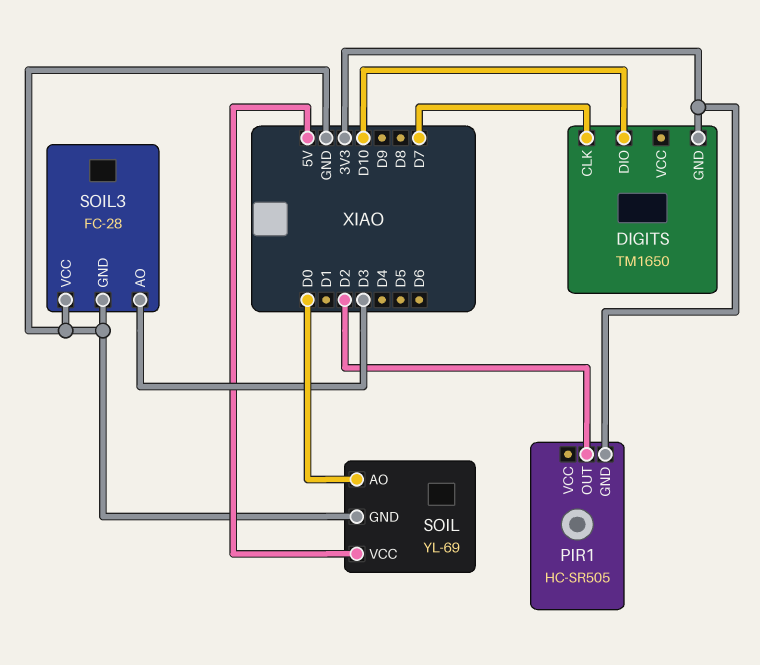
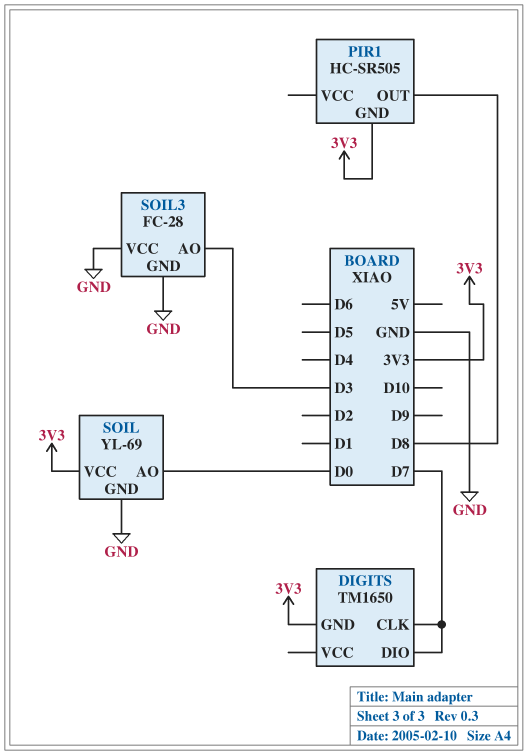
DIGITS pin DIO: D10 -> D7
PIR1 pin OUT: D2 -> D8
SOIL pin VCC: 5V -> 3V3

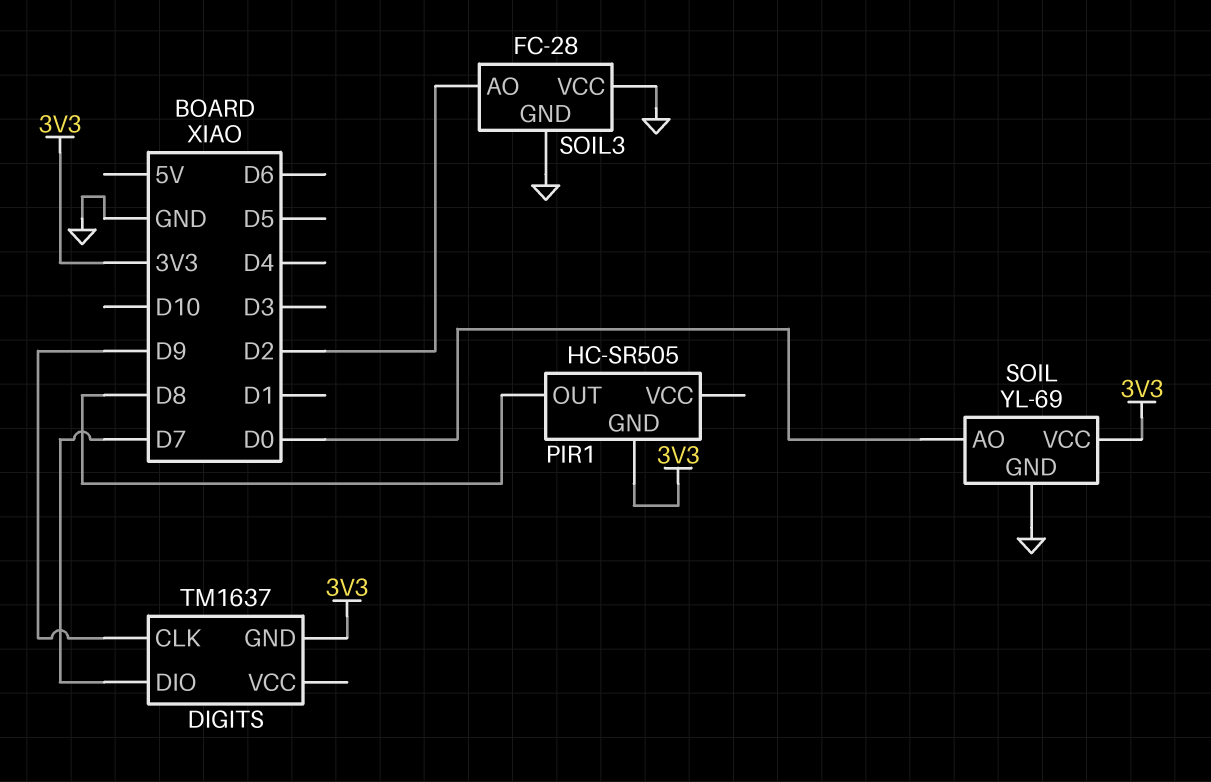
DIGITS: TM1650 -> TM1637
DIGITS pin CLK: D7 -> D9
SOIL3 pin AO: D3 -> D2

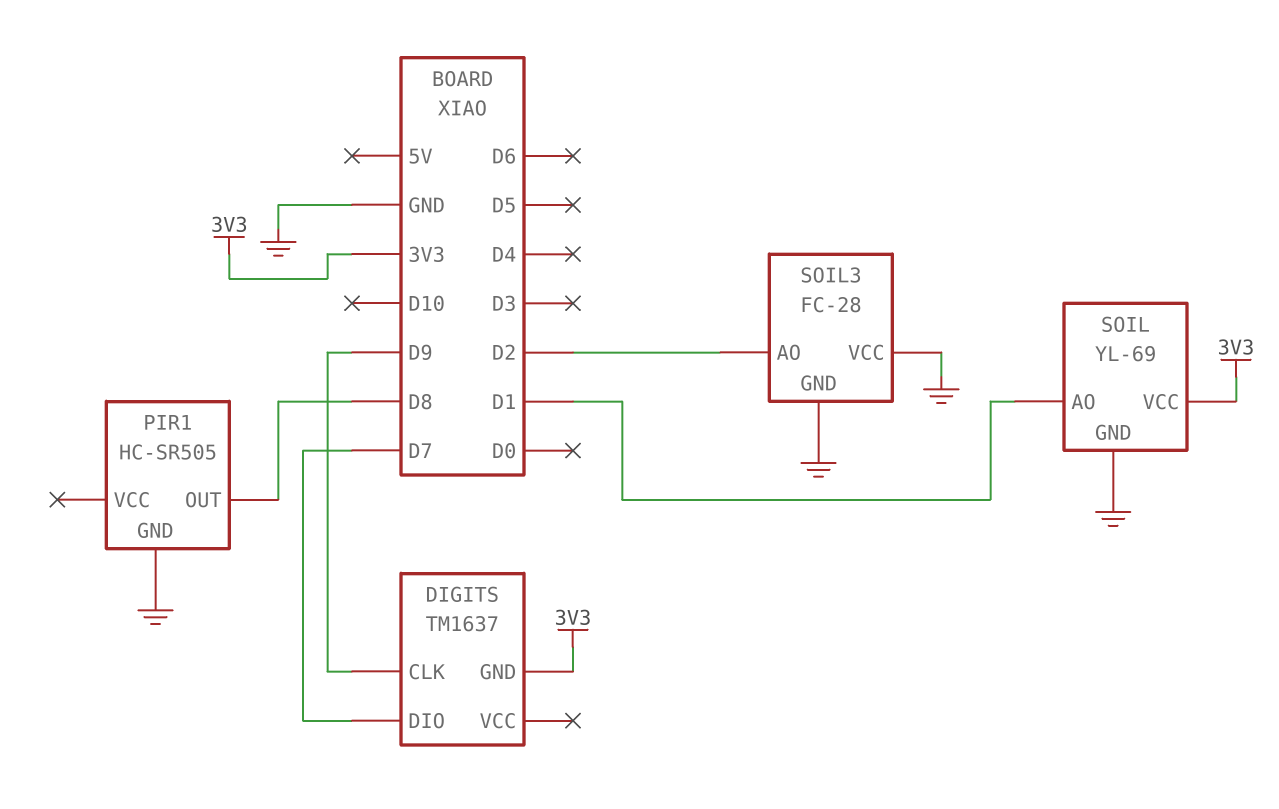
PIR1 pin GND: 3V3 -> GND
SOIL pin AO: D0 -> D1

